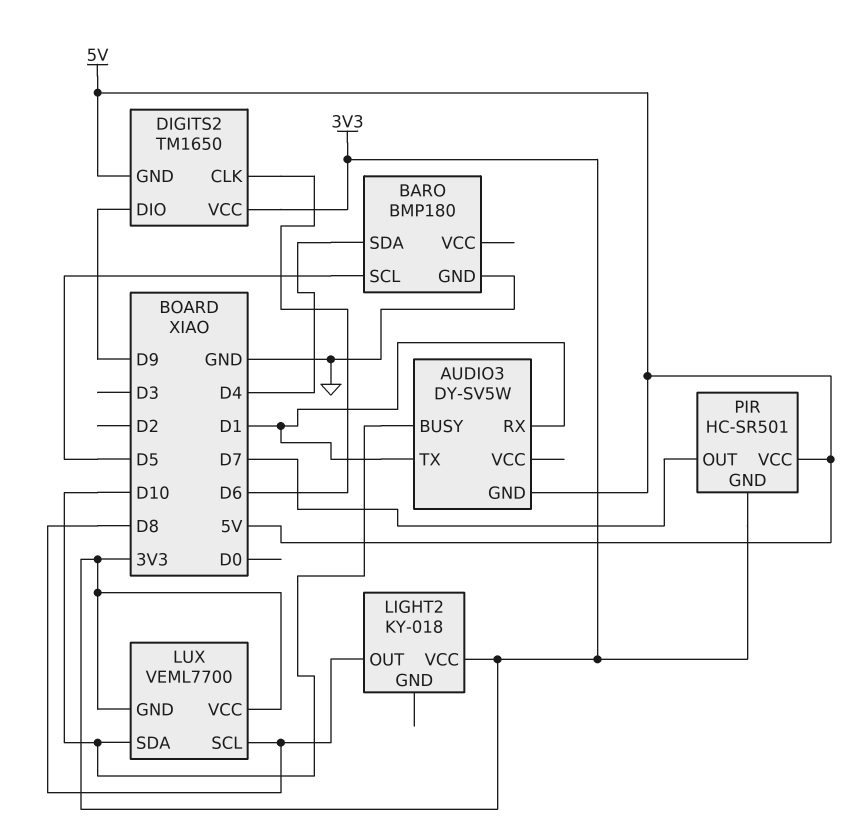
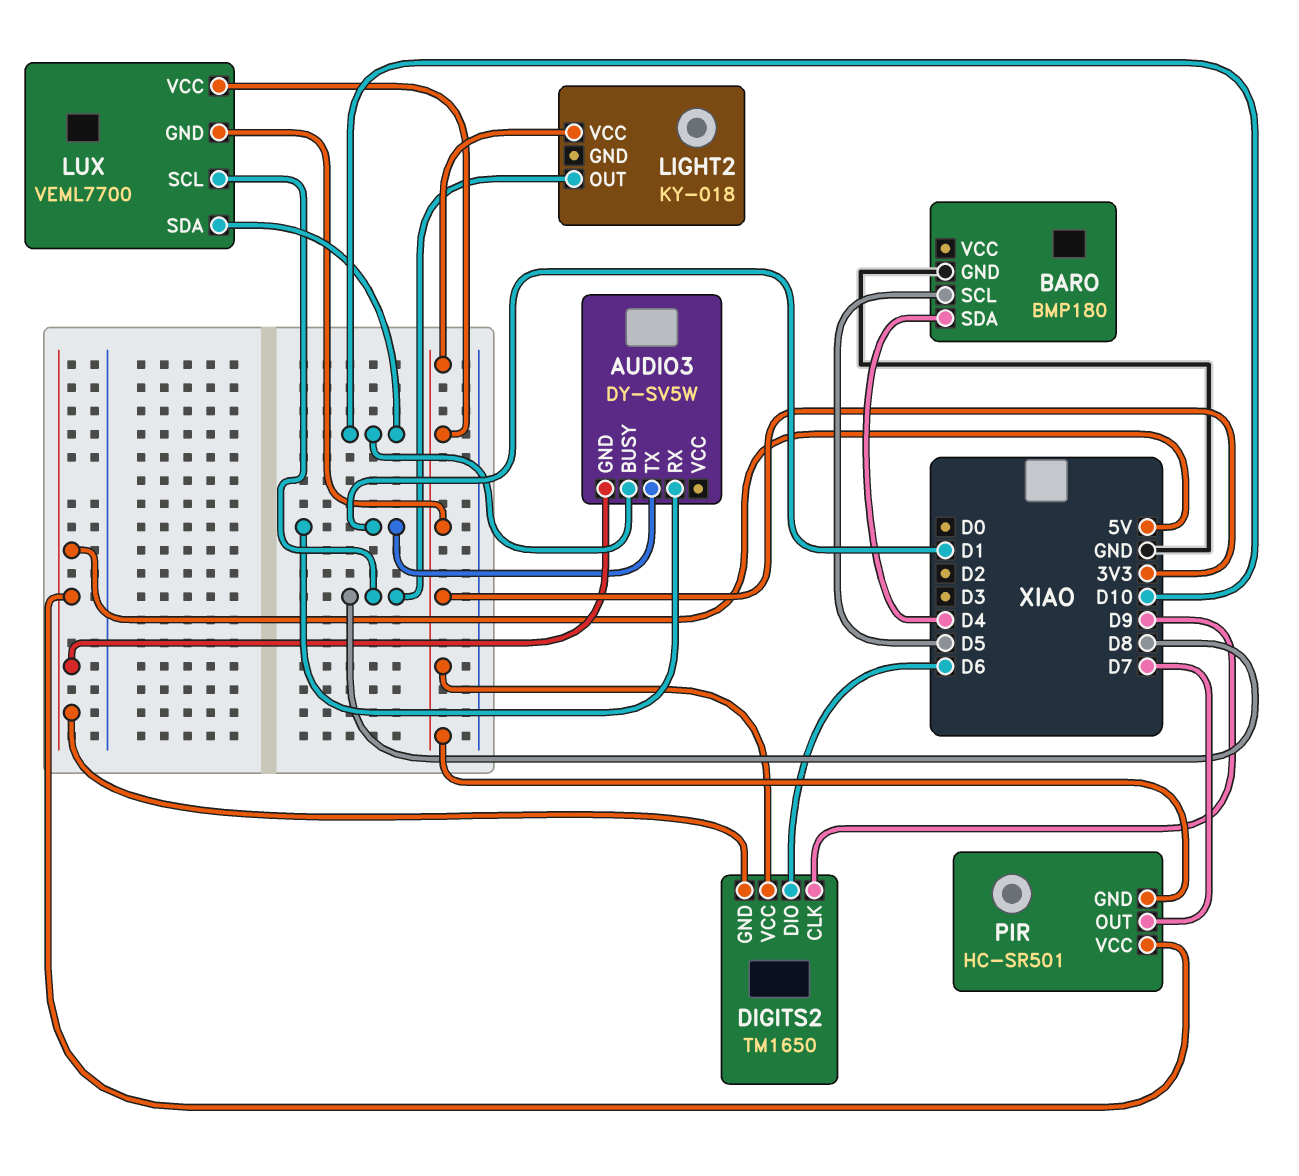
DIGITS2 pin CLK: D6 -> D9
DIGITS2 pin DIO: D9 -> D6

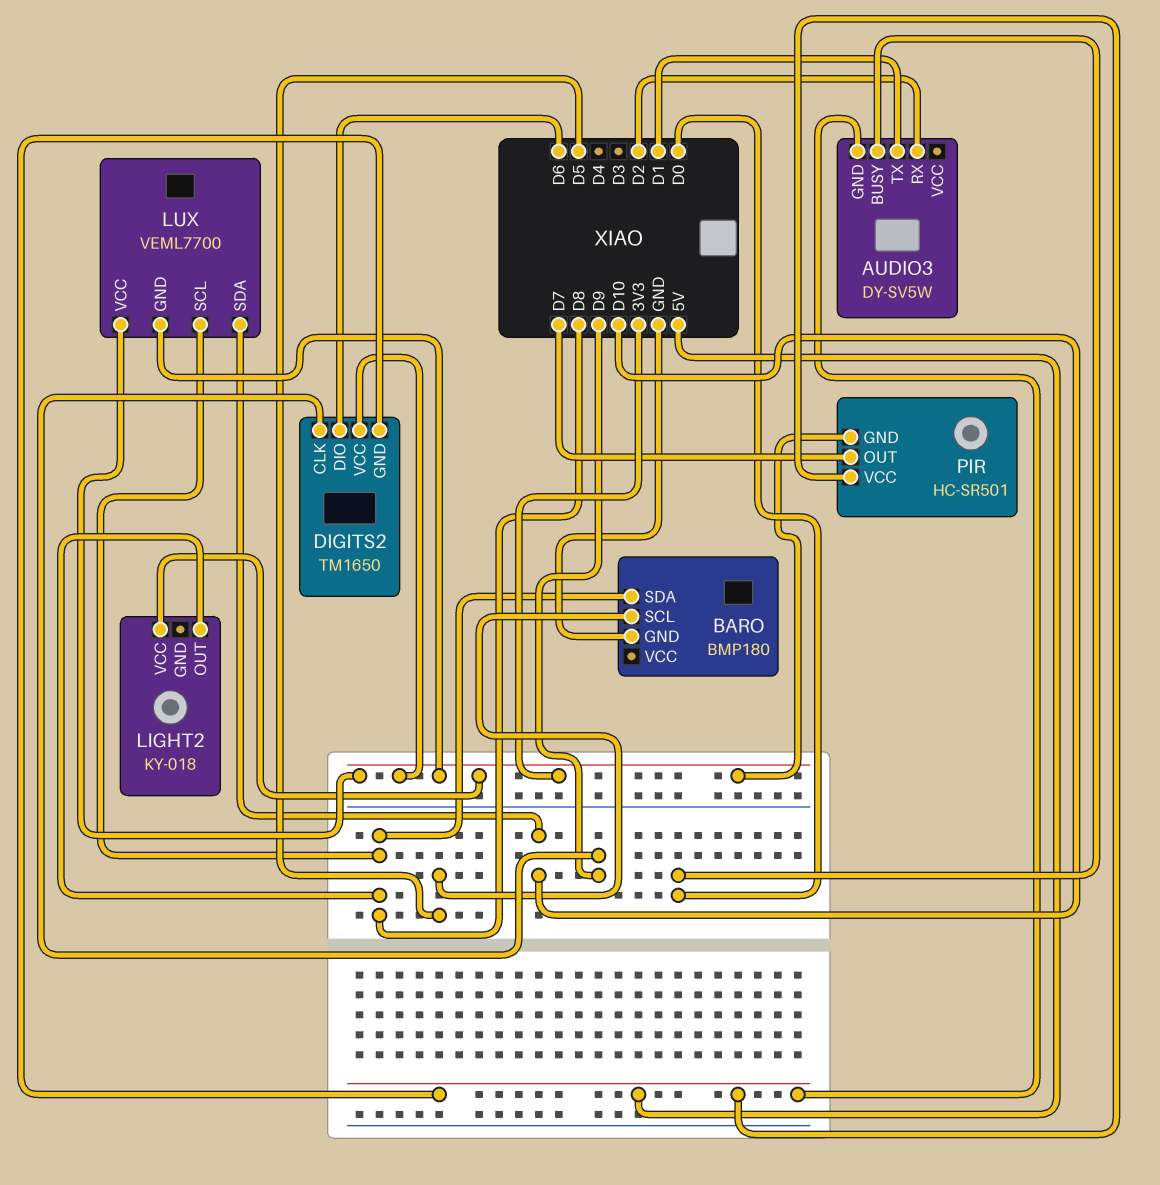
AUDIO3 pin BUSY: D10 -> D0
AUDIO3 pin RX: D1 -> D2
BARO pin SDA: D4 -> D8

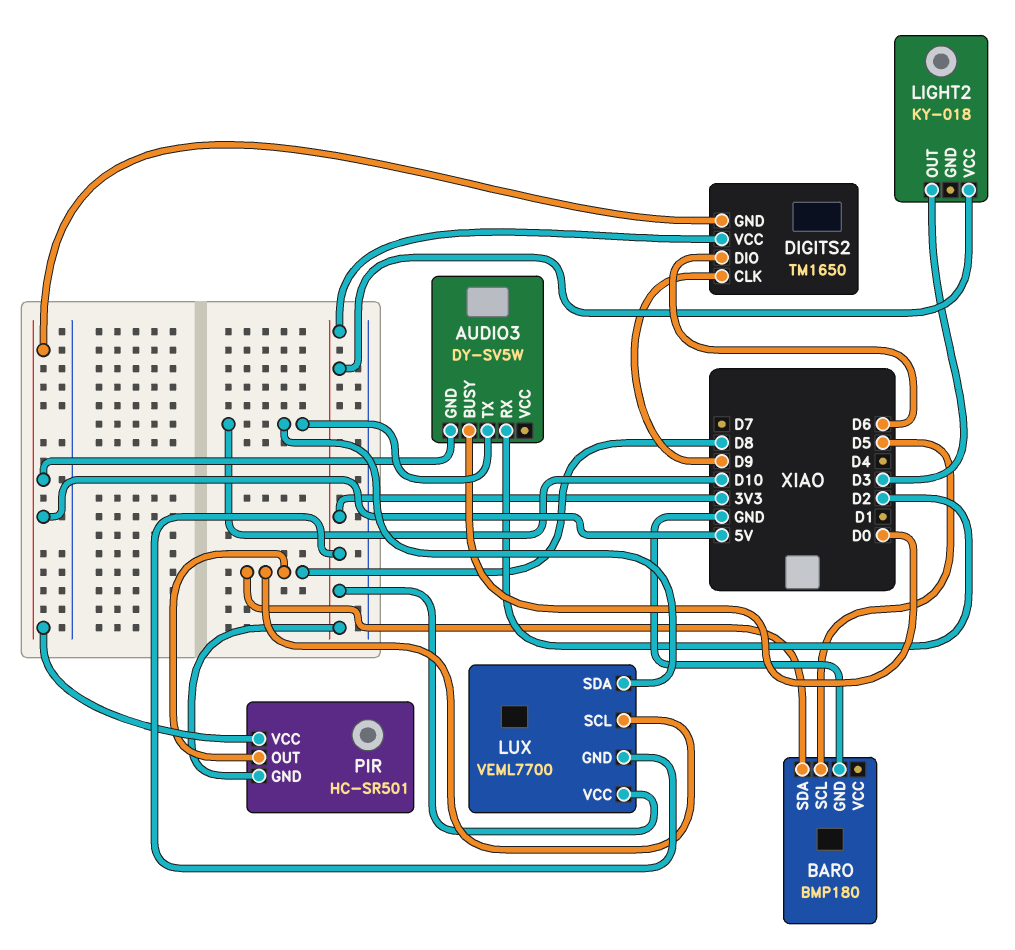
AUDIO3 pin TX: D1 -> D10
LIGHT2 pin OUT: D8 -> D3
PIR pin OUT: D7 -> D8

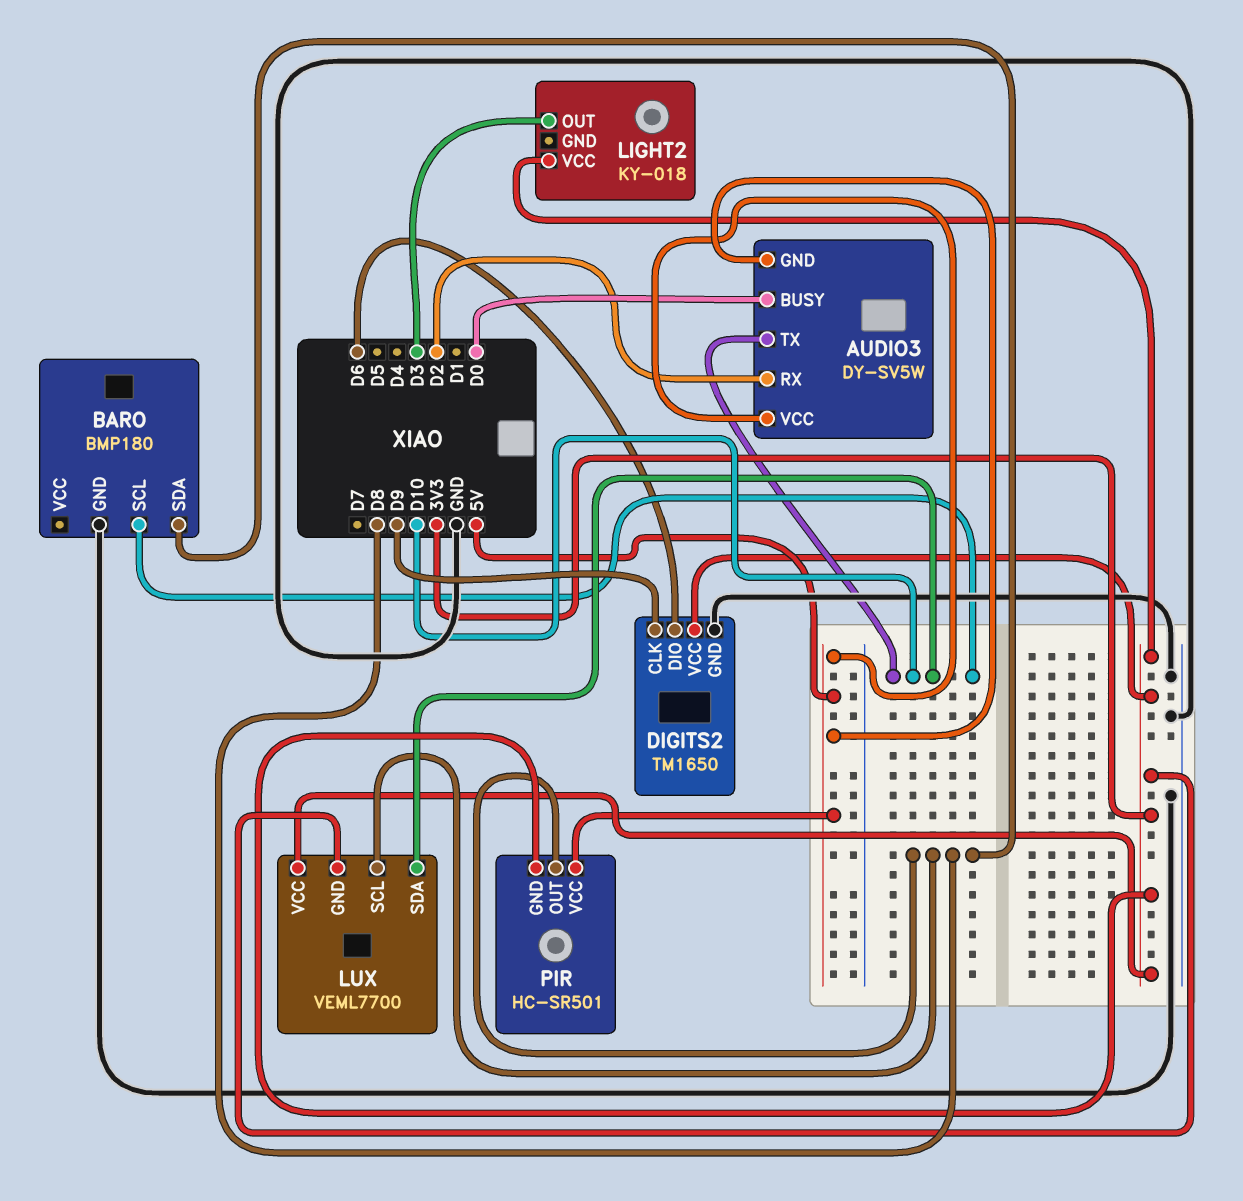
AUDIO3 pin VCC: none -> 5V
BARO pin SCL: D5 -> D10
DIGITS2 pin GND: 5V -> GND

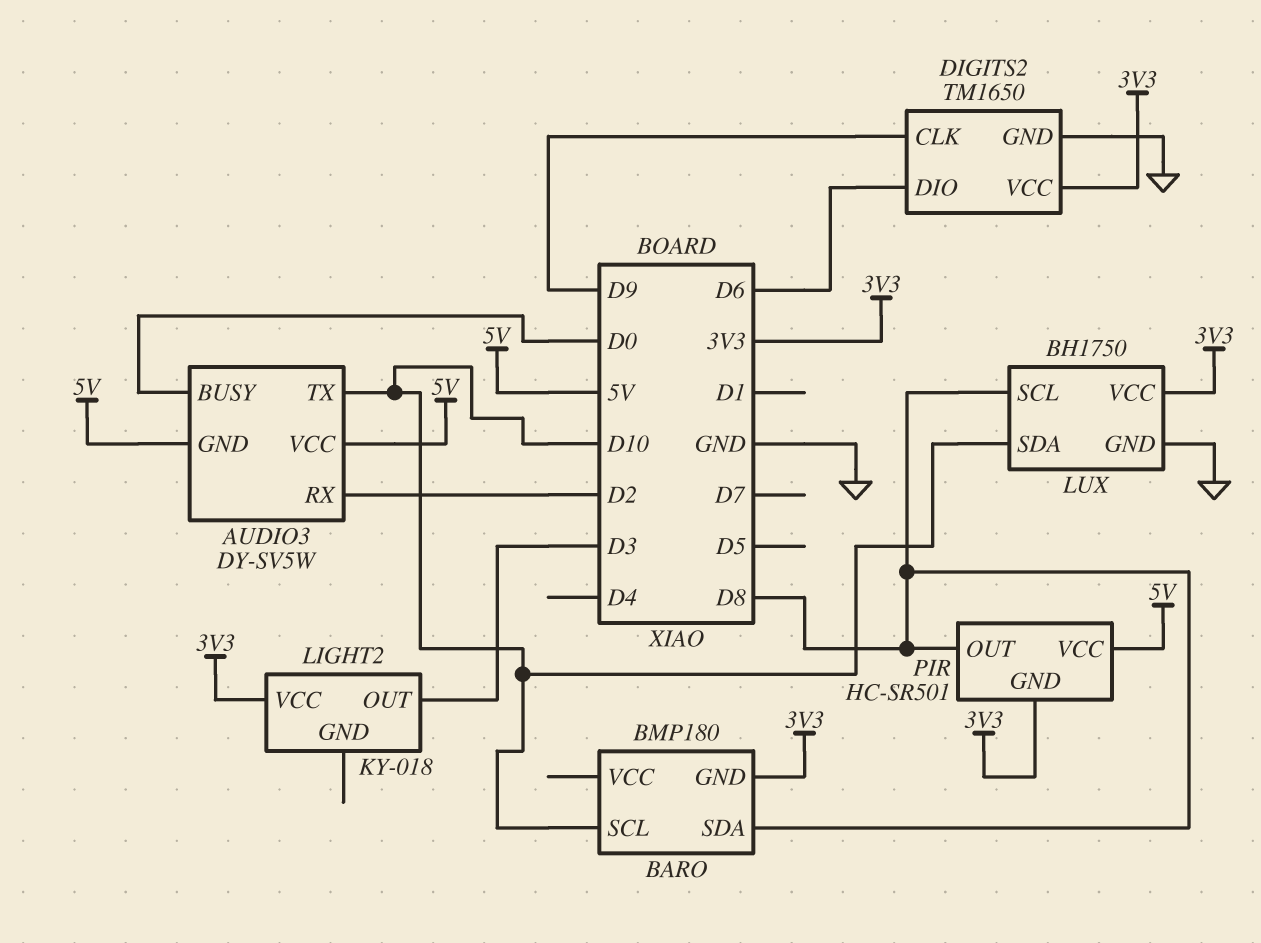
BARO pin GND: GND -> 3V3
LUX: VEML7700 -> BH1750
LUX pin GND: 3V3 -> GND

